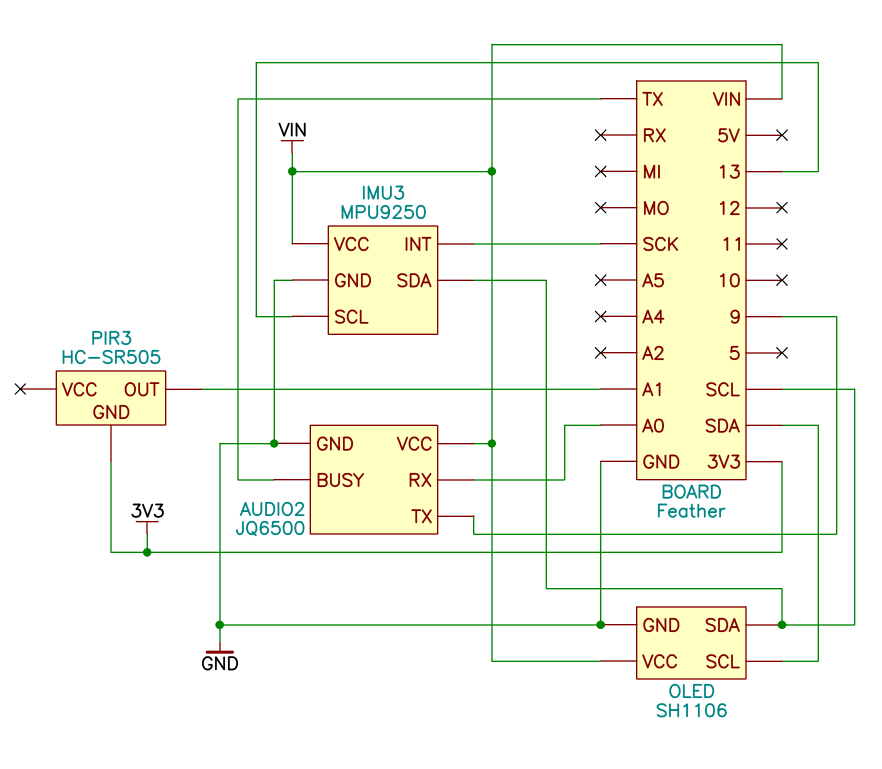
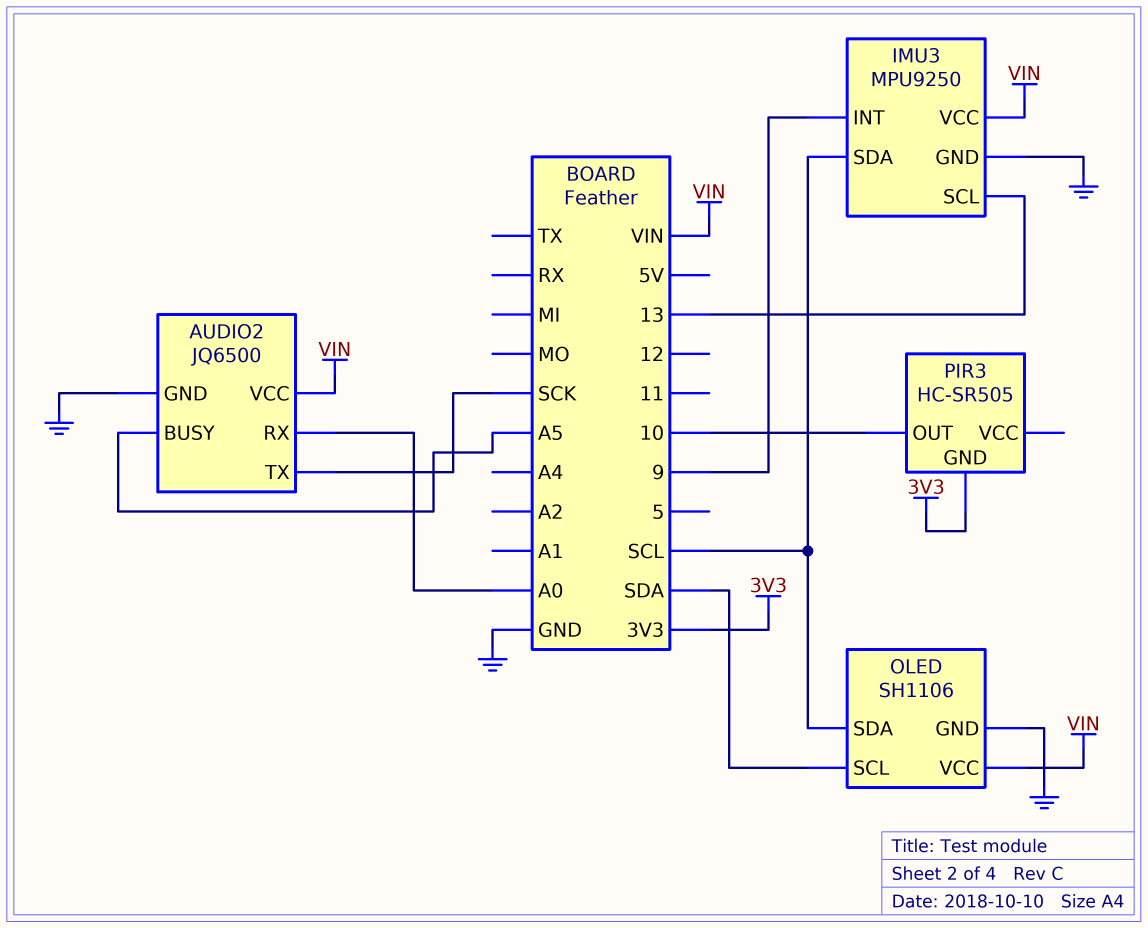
AUDIO2 pin BUSY: TX -> A5
AUDIO2 pin TX: 9 -> SCK
IMU3 pin INT: SCK -> 9
PIR3 pin OUT: A1 -> 10

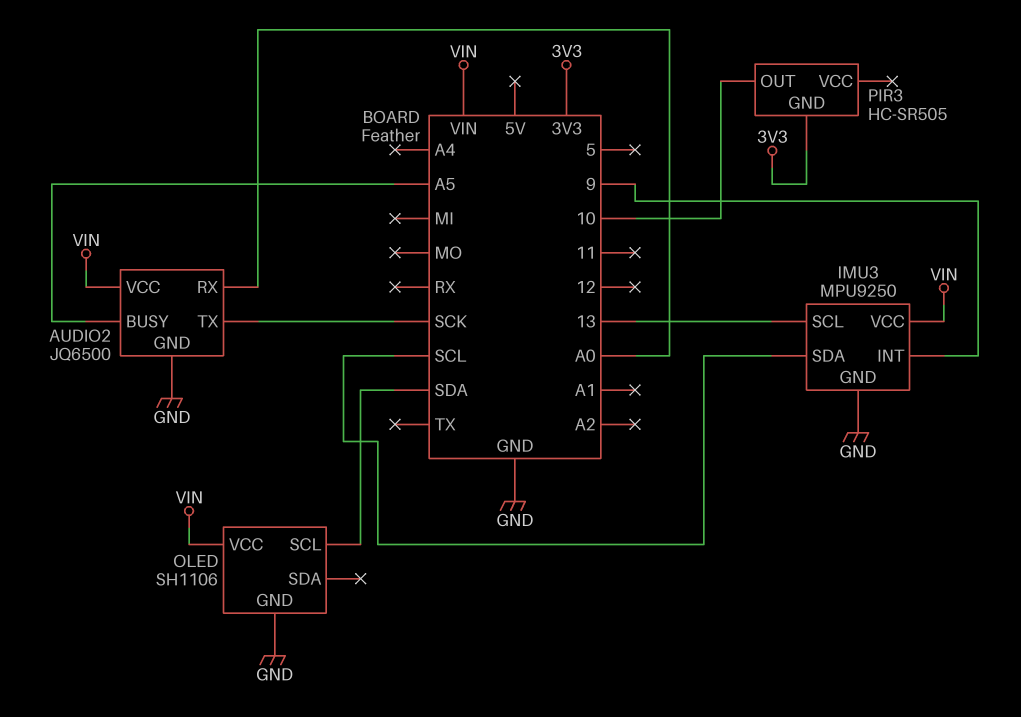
OLED pin SDA: SCL -> none

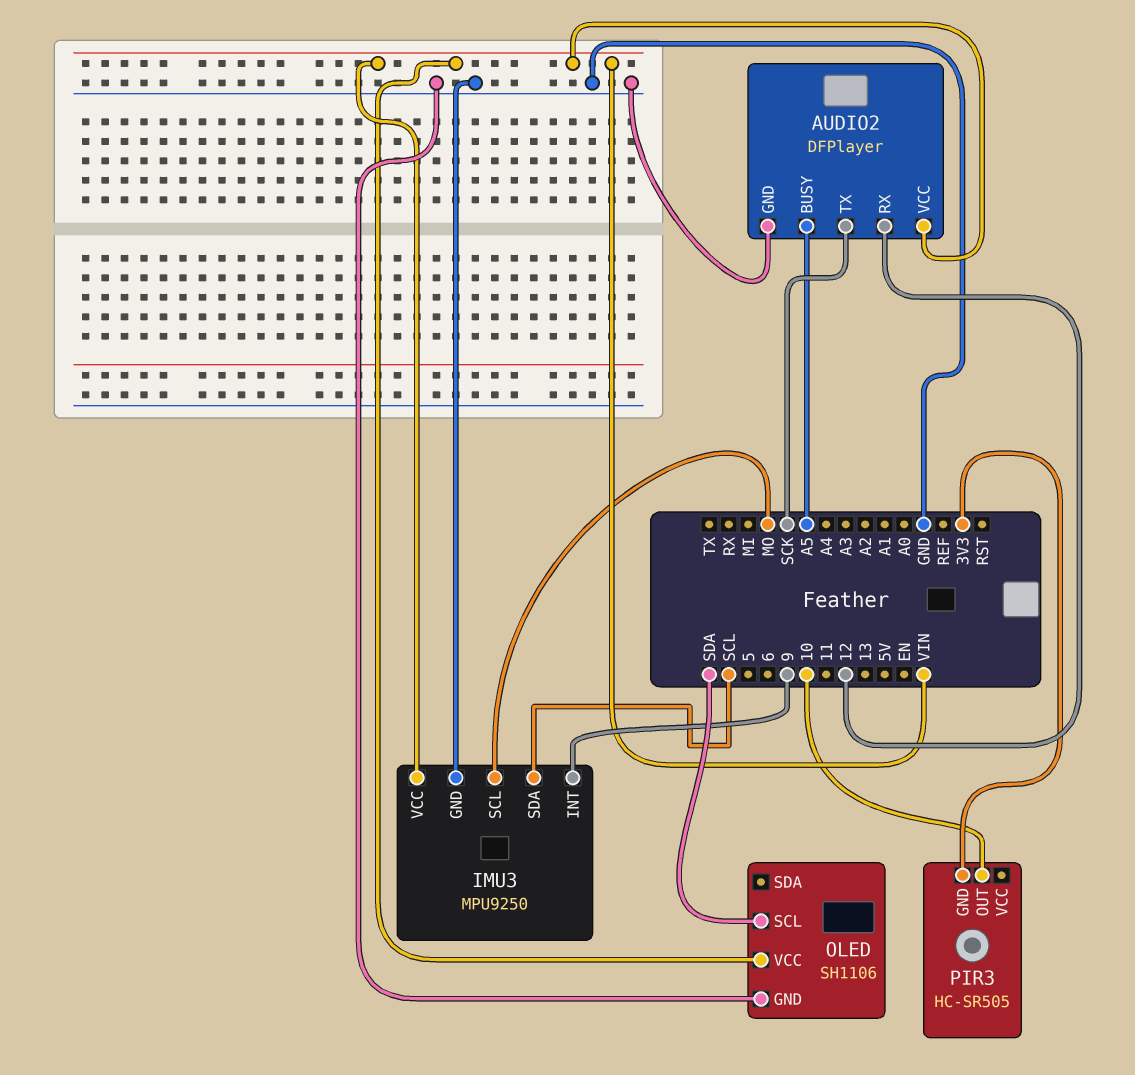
AUDIO2: JQ6500 -> DFPlayer
AUDIO2 pin RX: A0 -> 12
IMU3 pin SCL: 13 -> MO

